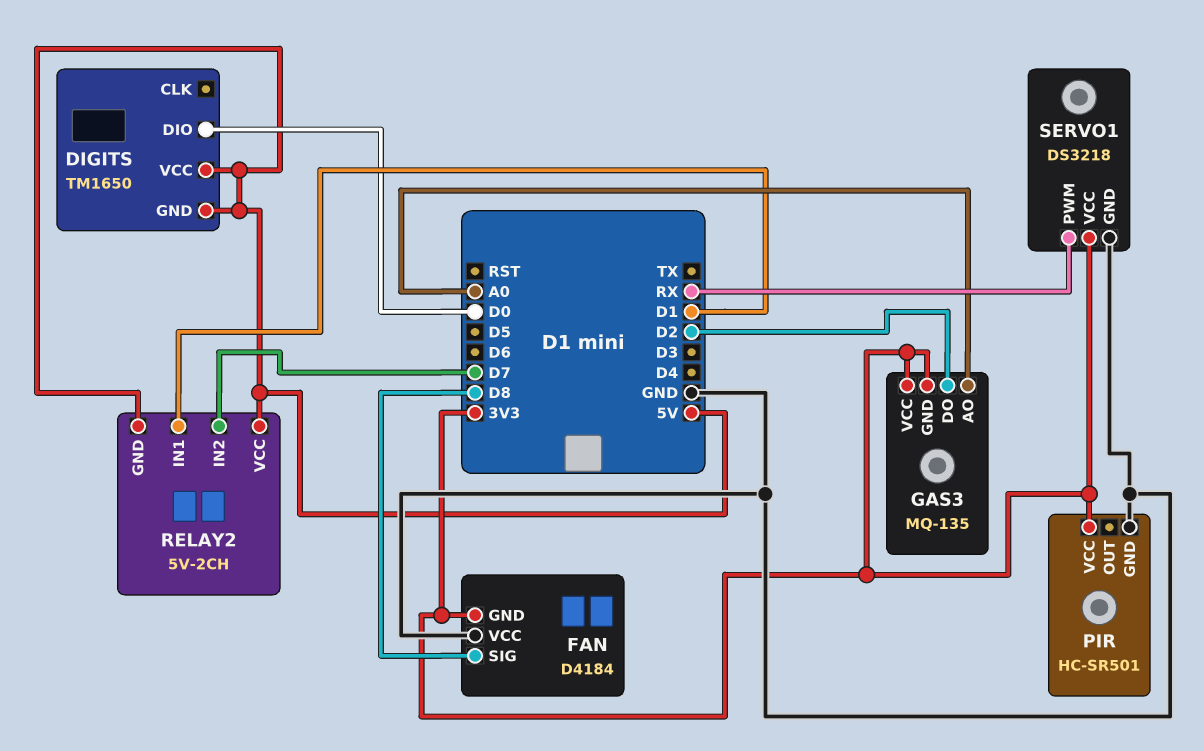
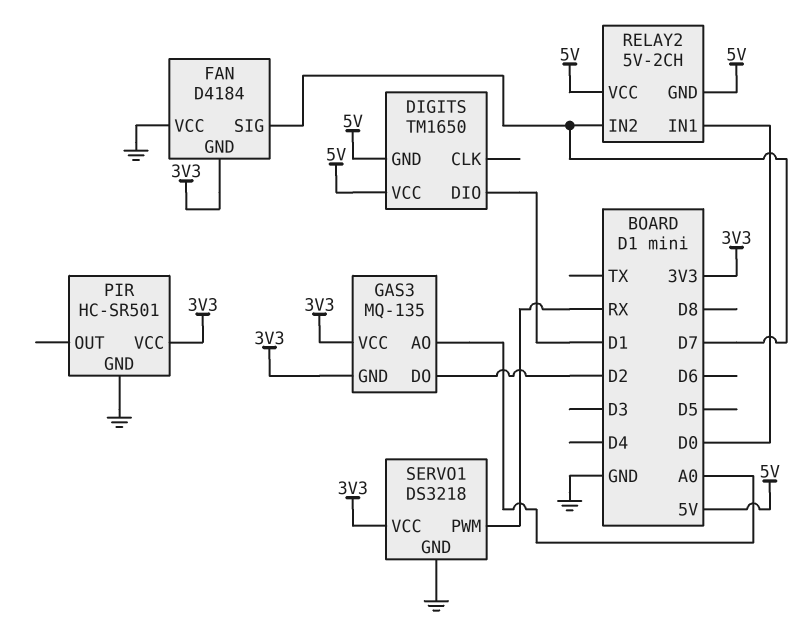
DIGITS pin DIO: D0 -> D1
FAN pin SIG: D8 -> D7
RELAY2 pin IN1: D1 -> D0

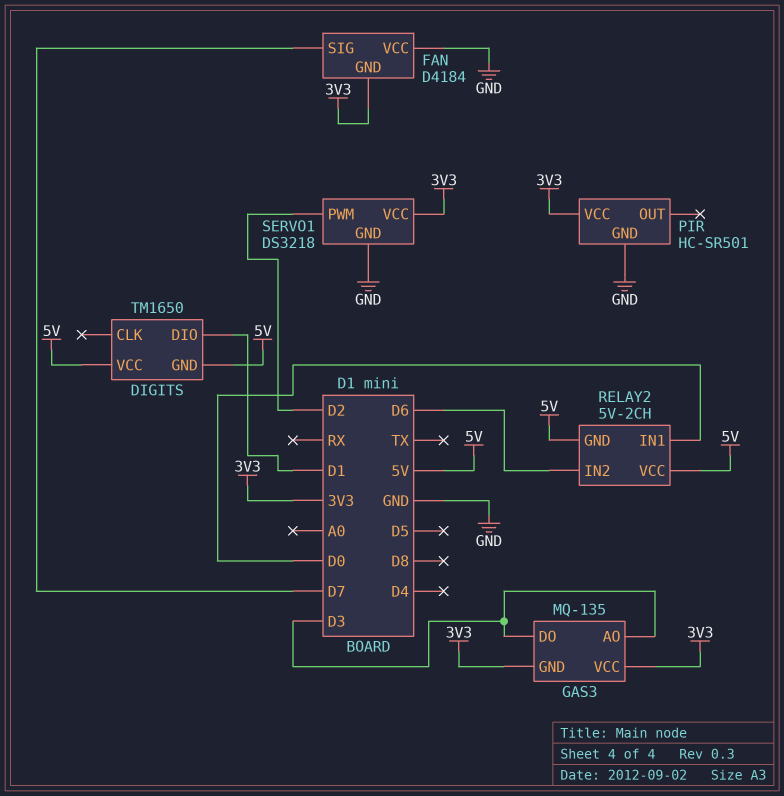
GAS3 pin AO: A0 -> D3
GAS3 pin DO: D2 -> D3
RELAY2 pin IN2: D7 -> D6
SERVO1 pin PWM: RX -> D2

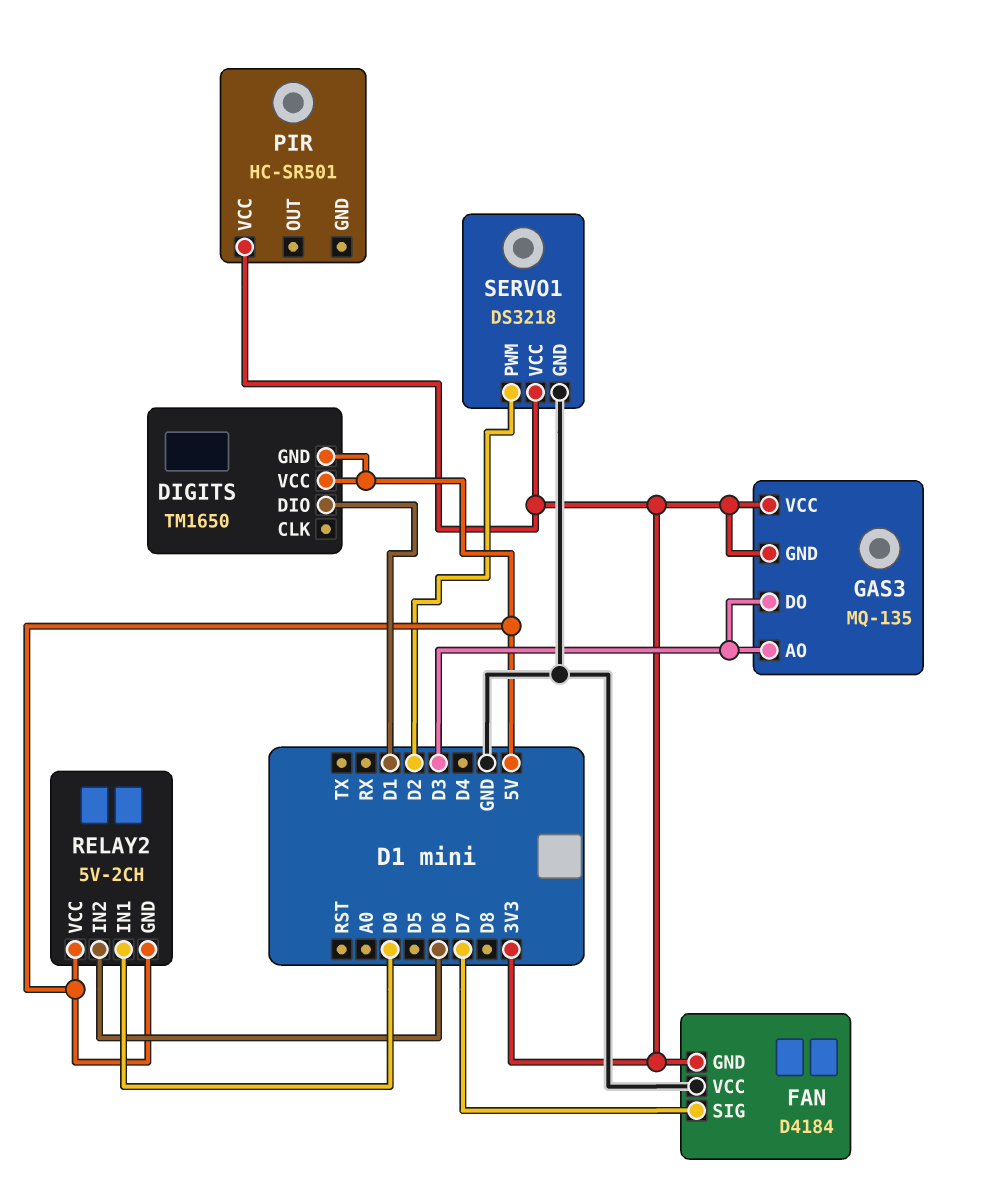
PIR pin GND: GND -> none

